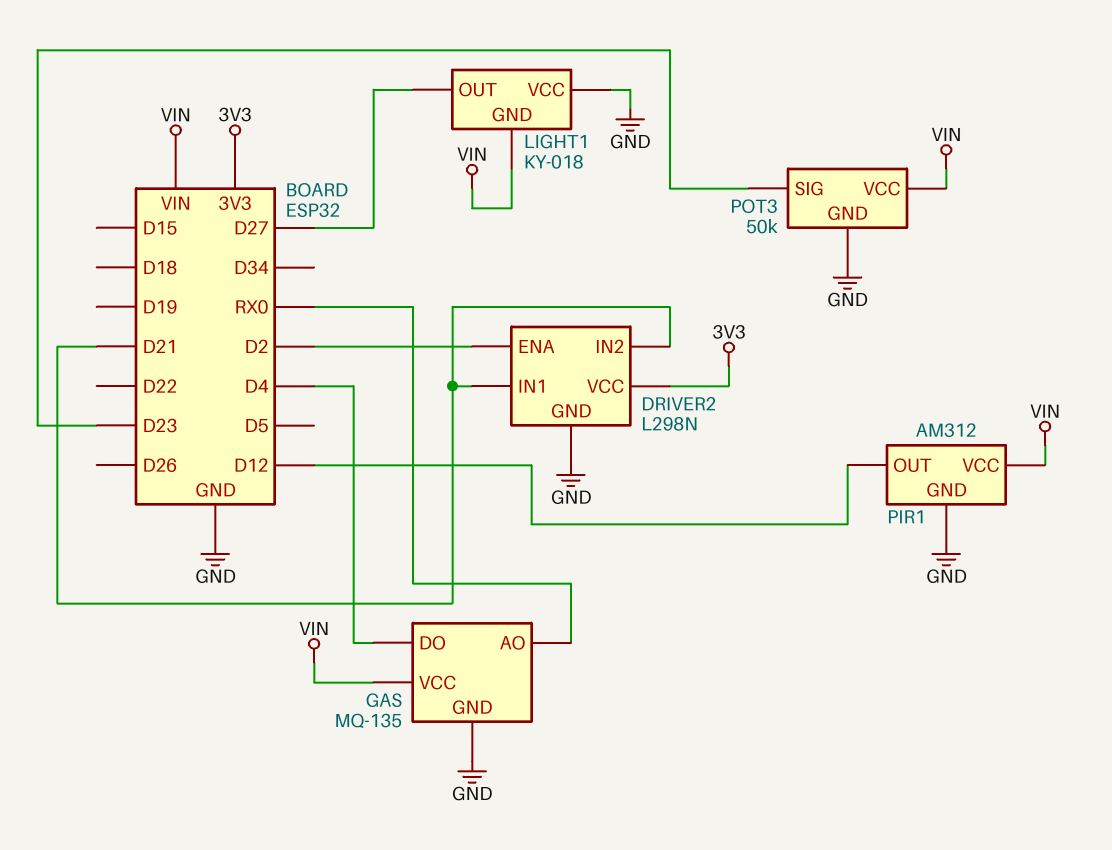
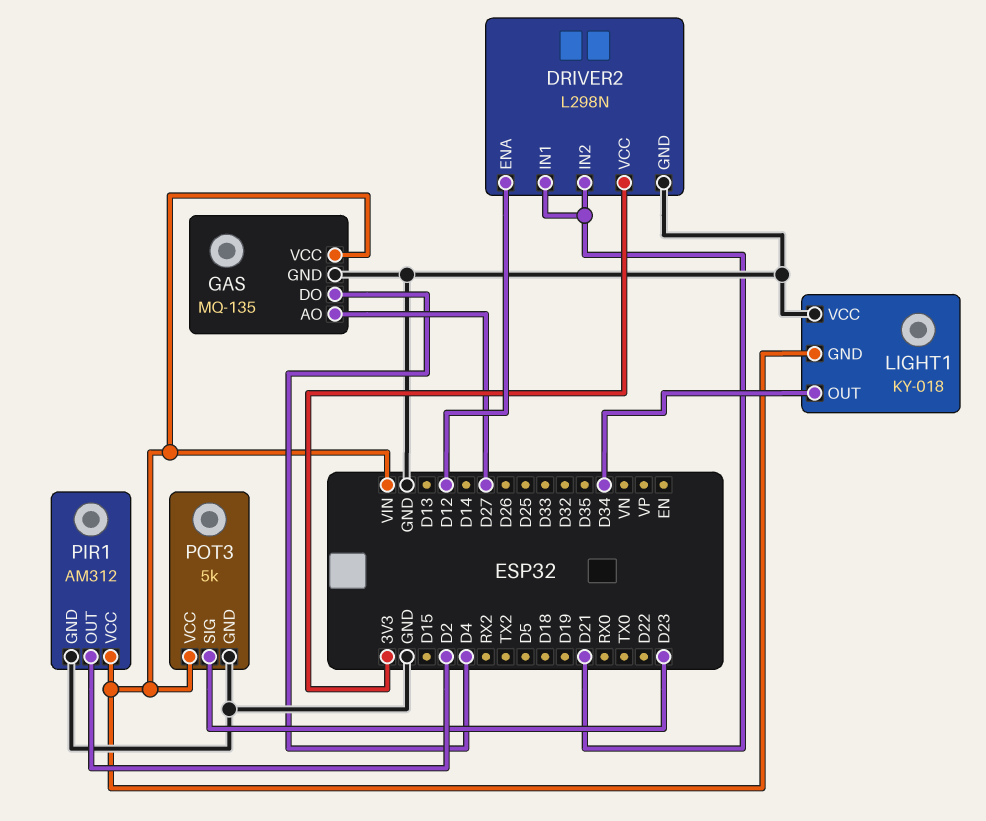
DRIVER2 pin ENA: D2 -> D12
GAS pin AO: RX0 -> D27
LIGHT1 pin OUT: D27 -> D34
PIR1 pin OUT: D12 -> D2
POT3: 50k -> 5k

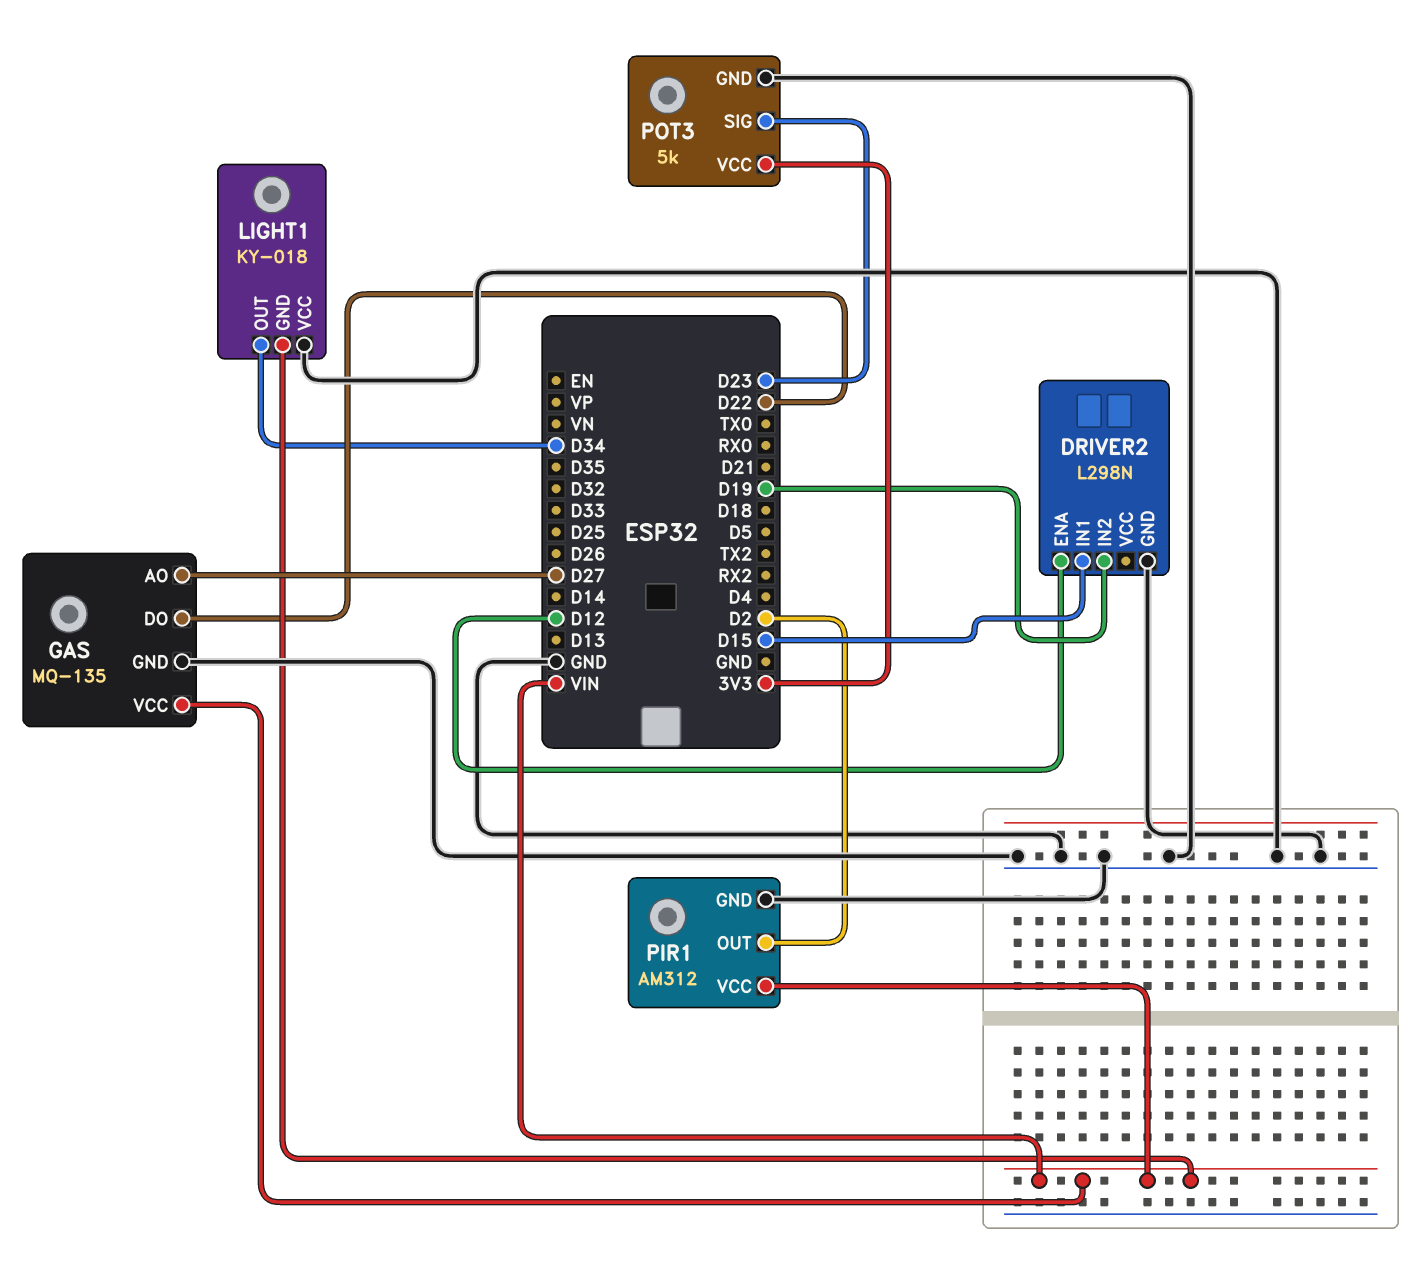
DRIVER2 pin IN1: D21 -> D15
DRIVER2 pin IN2: D21 -> D19
DRIVER2 pin VCC: 3V3 -> none
GAS pin DO: D4 -> D22
POT3 pin VCC: VIN -> 3V3

